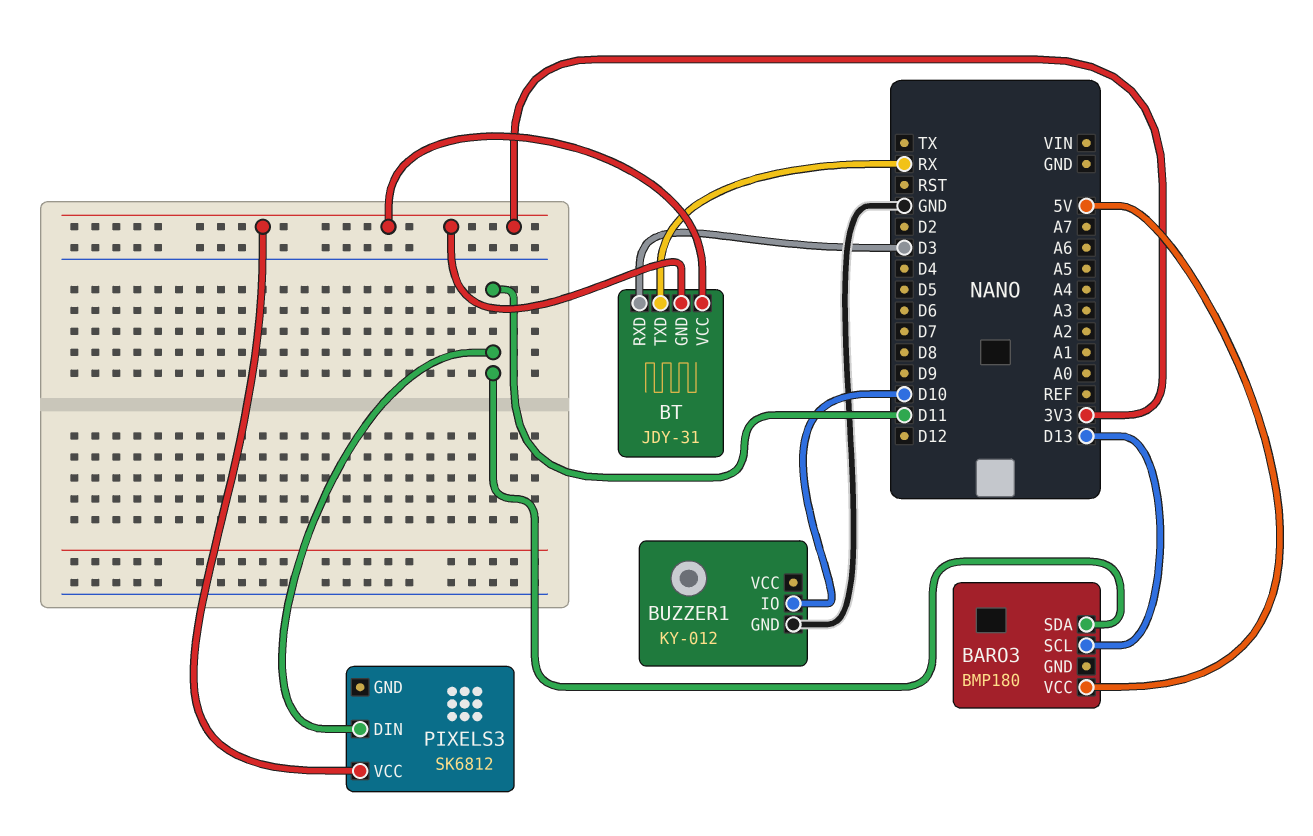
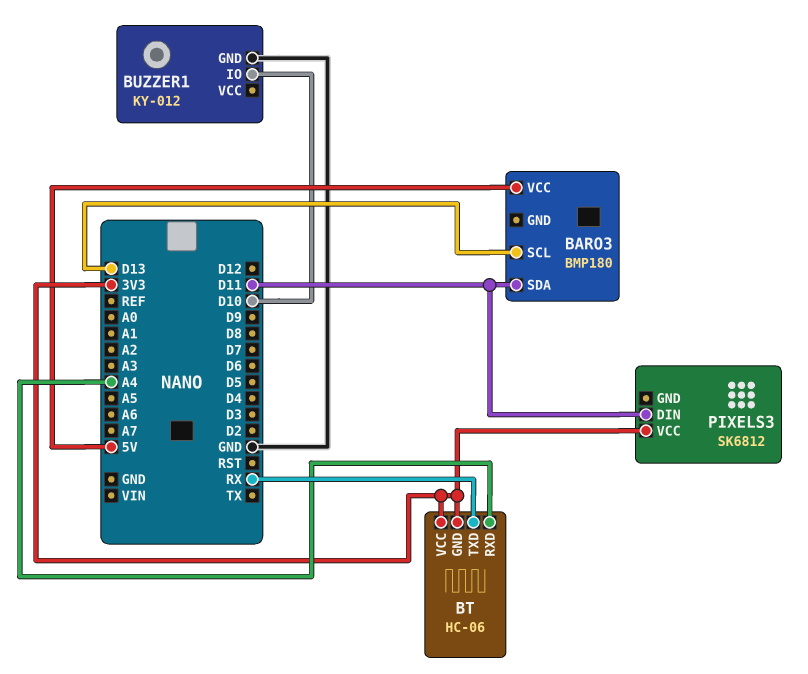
BT: JDY-31 -> HC-06
BT pin RXD: D3 -> A4

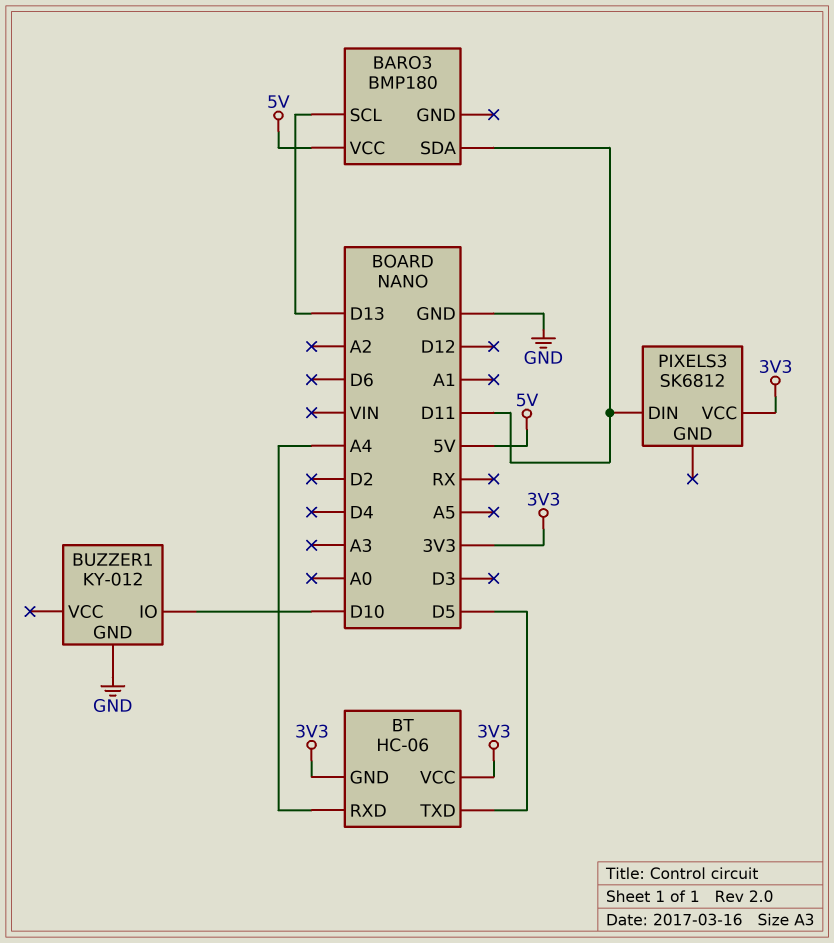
BT pin TXD: RX -> D5

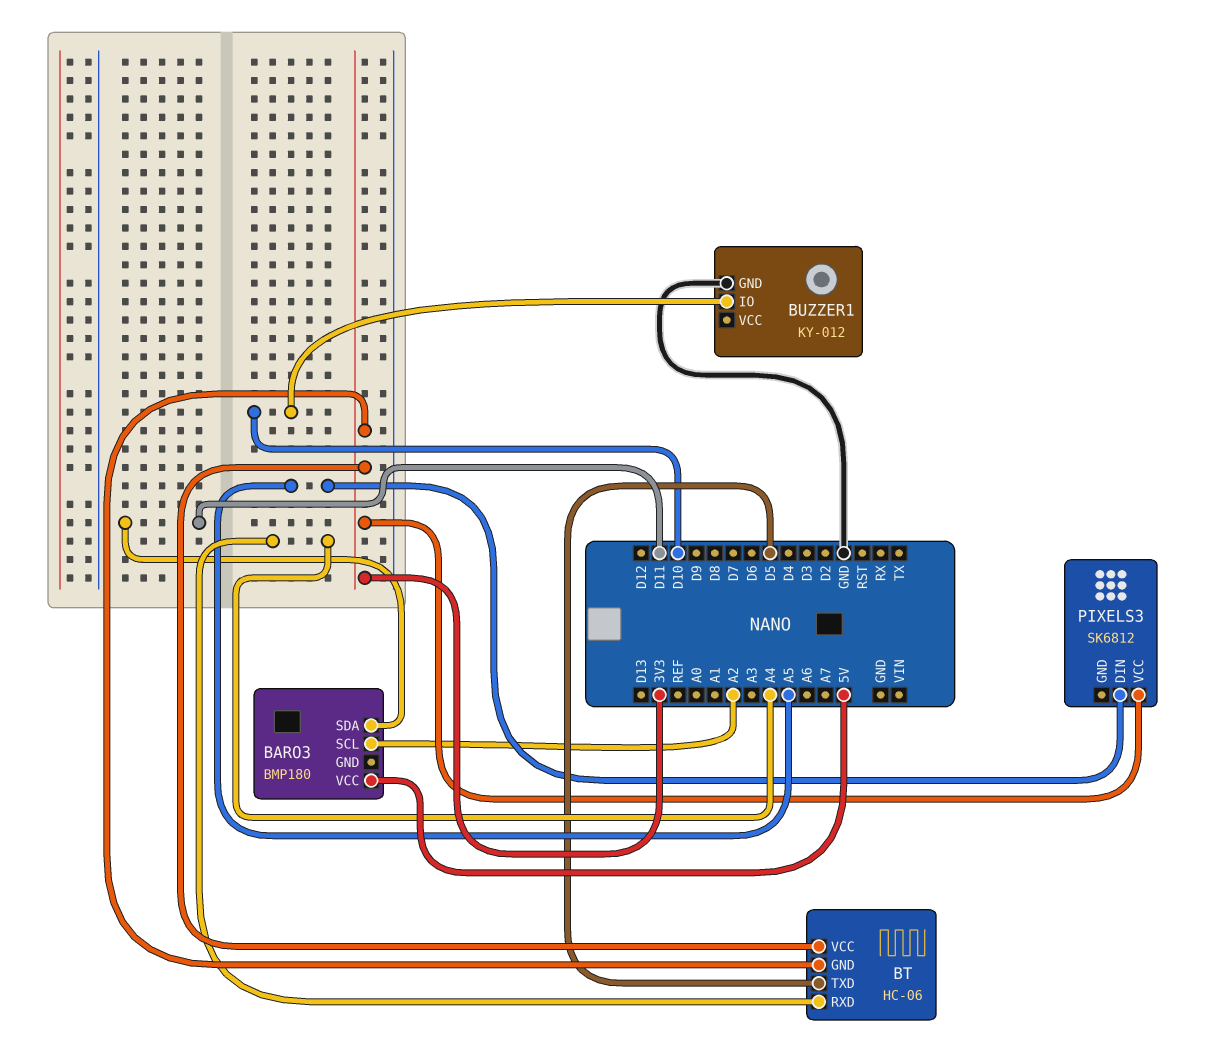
BARO3 pin SCL: D13 -> A2
PIXELS3 pin DIN: D11 -> A5

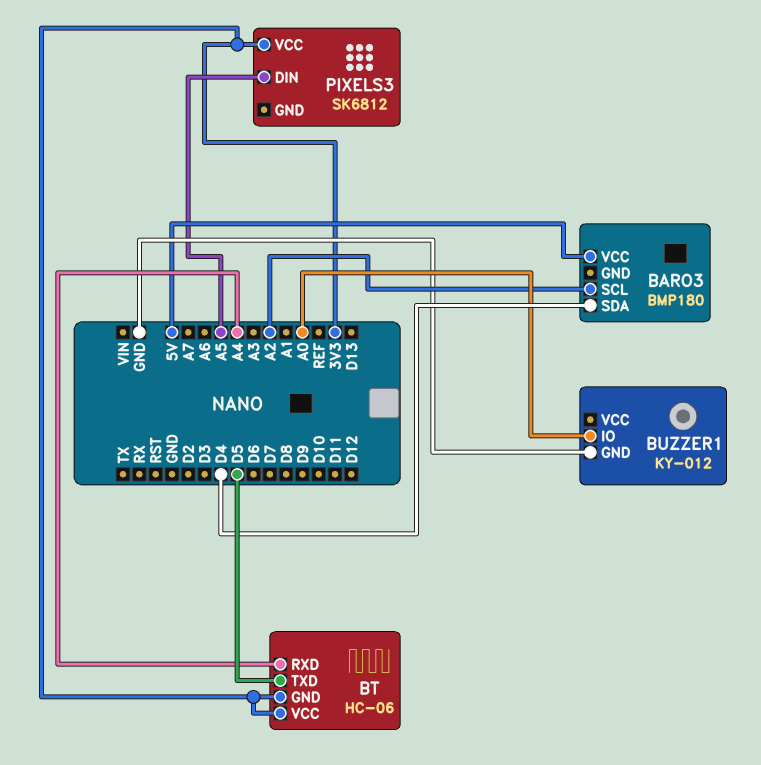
BARO3 pin SDA: D11 -> D4
BUZZER1 pin IO: D10 -> A0

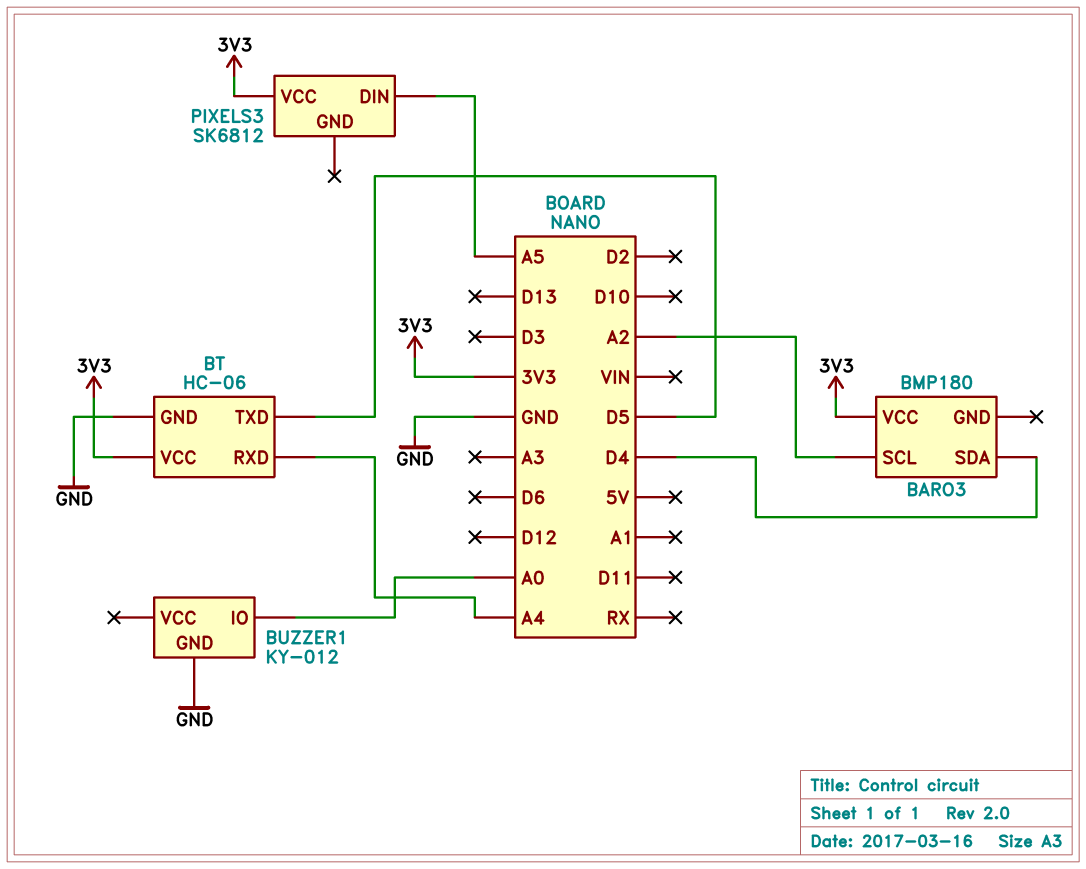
BARO3 pin VCC: 5V -> 3V3
BT pin GND: 3V3 -> GND

